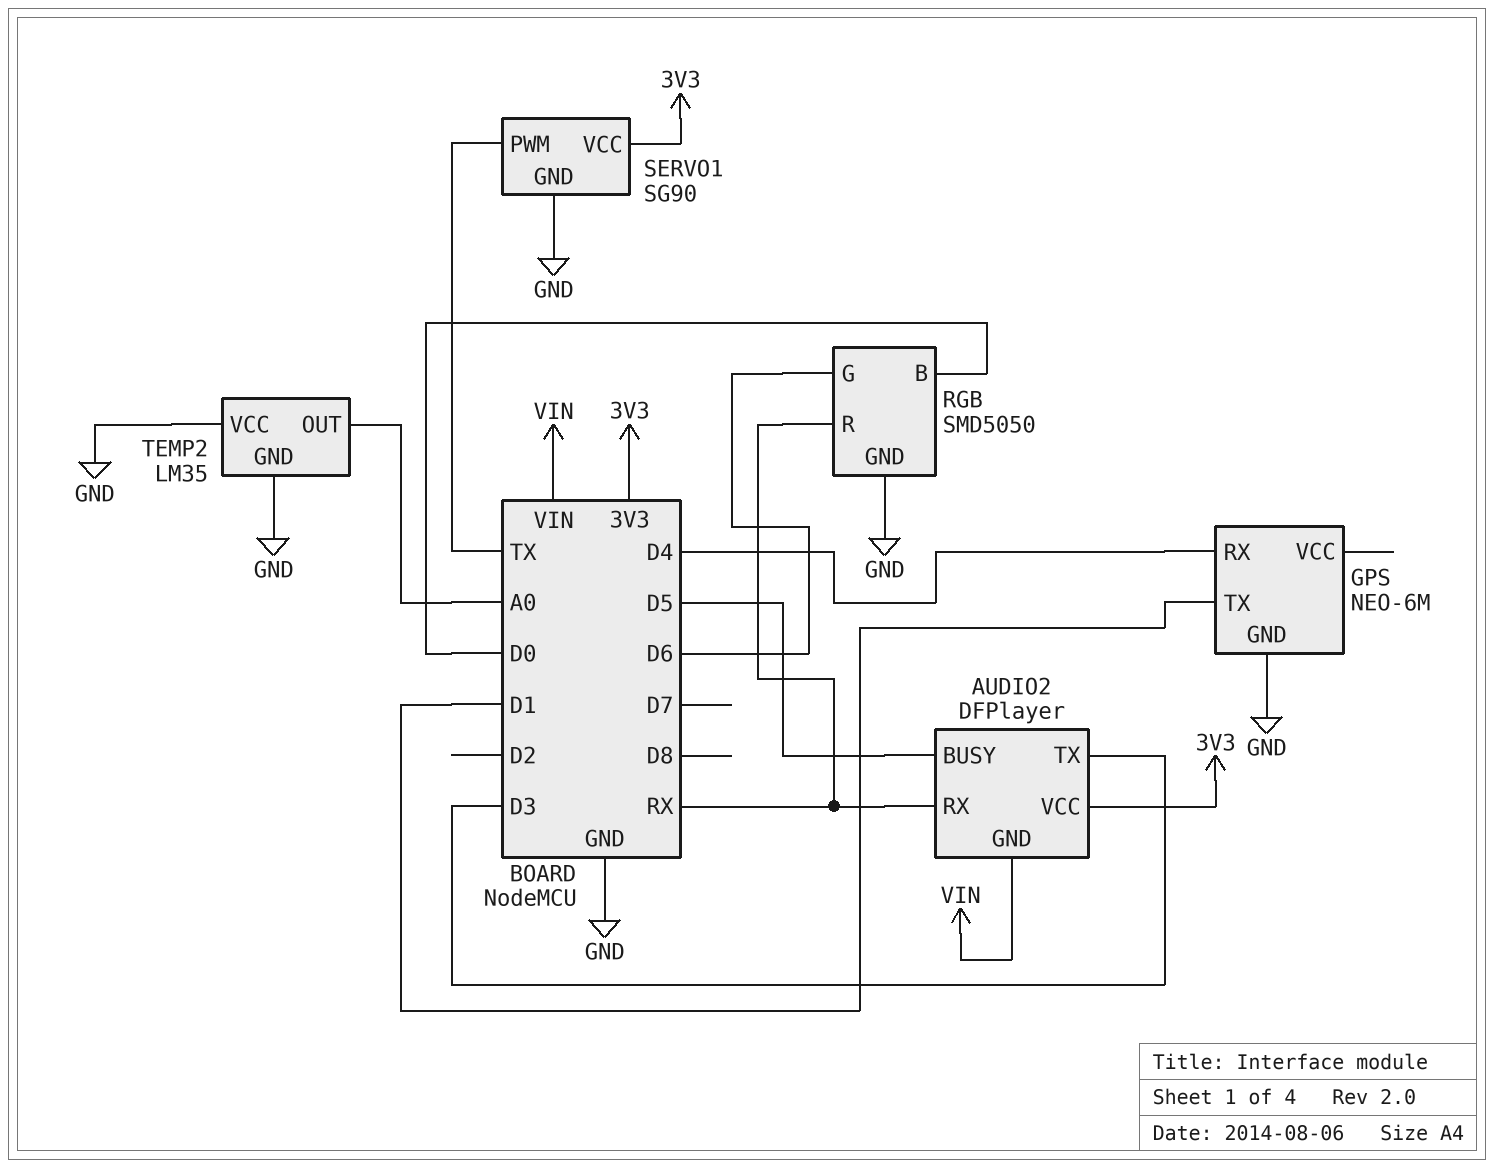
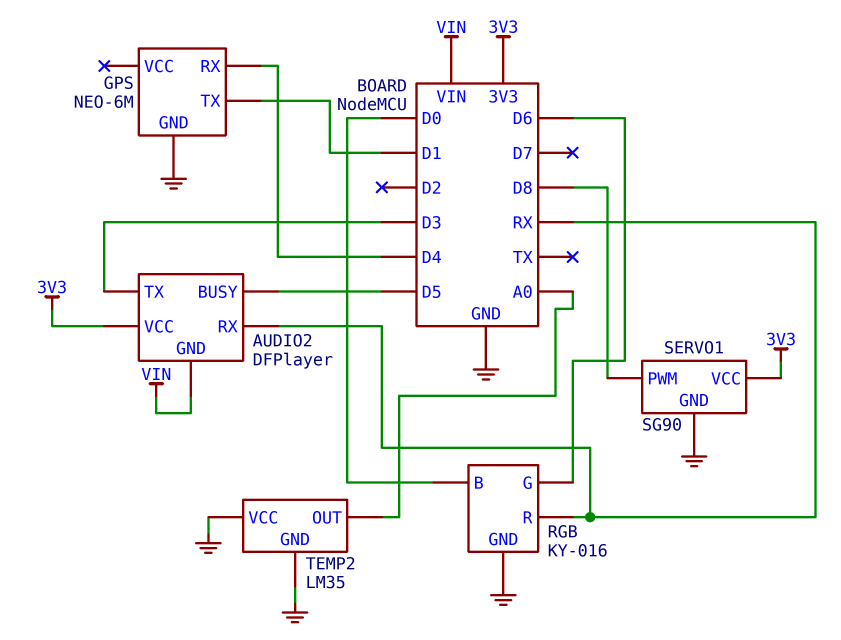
RGB: SMD5050 -> KY-016
SERVO1 pin PWM: TX -> D8

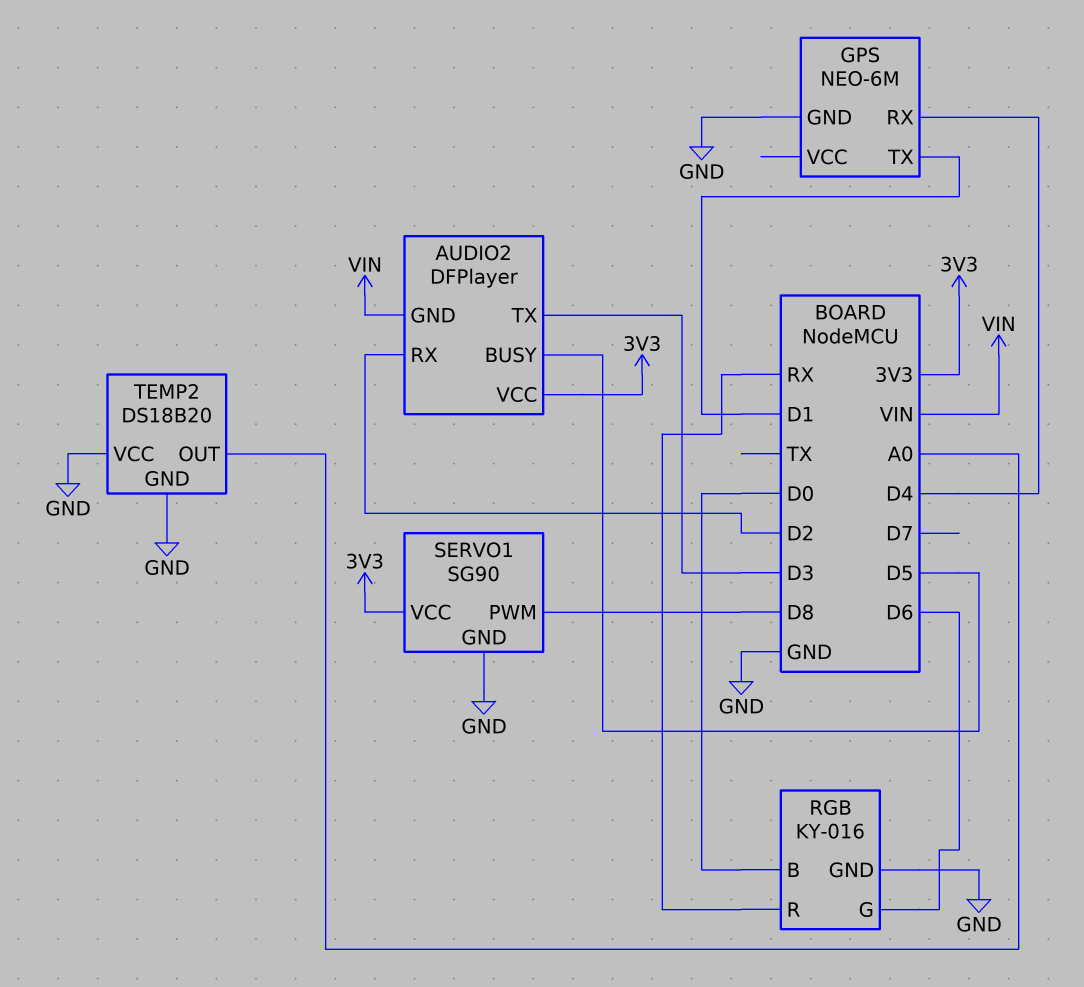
AUDIO2 pin RX: RX -> D2
TEMP2: LM35 -> DS18B20

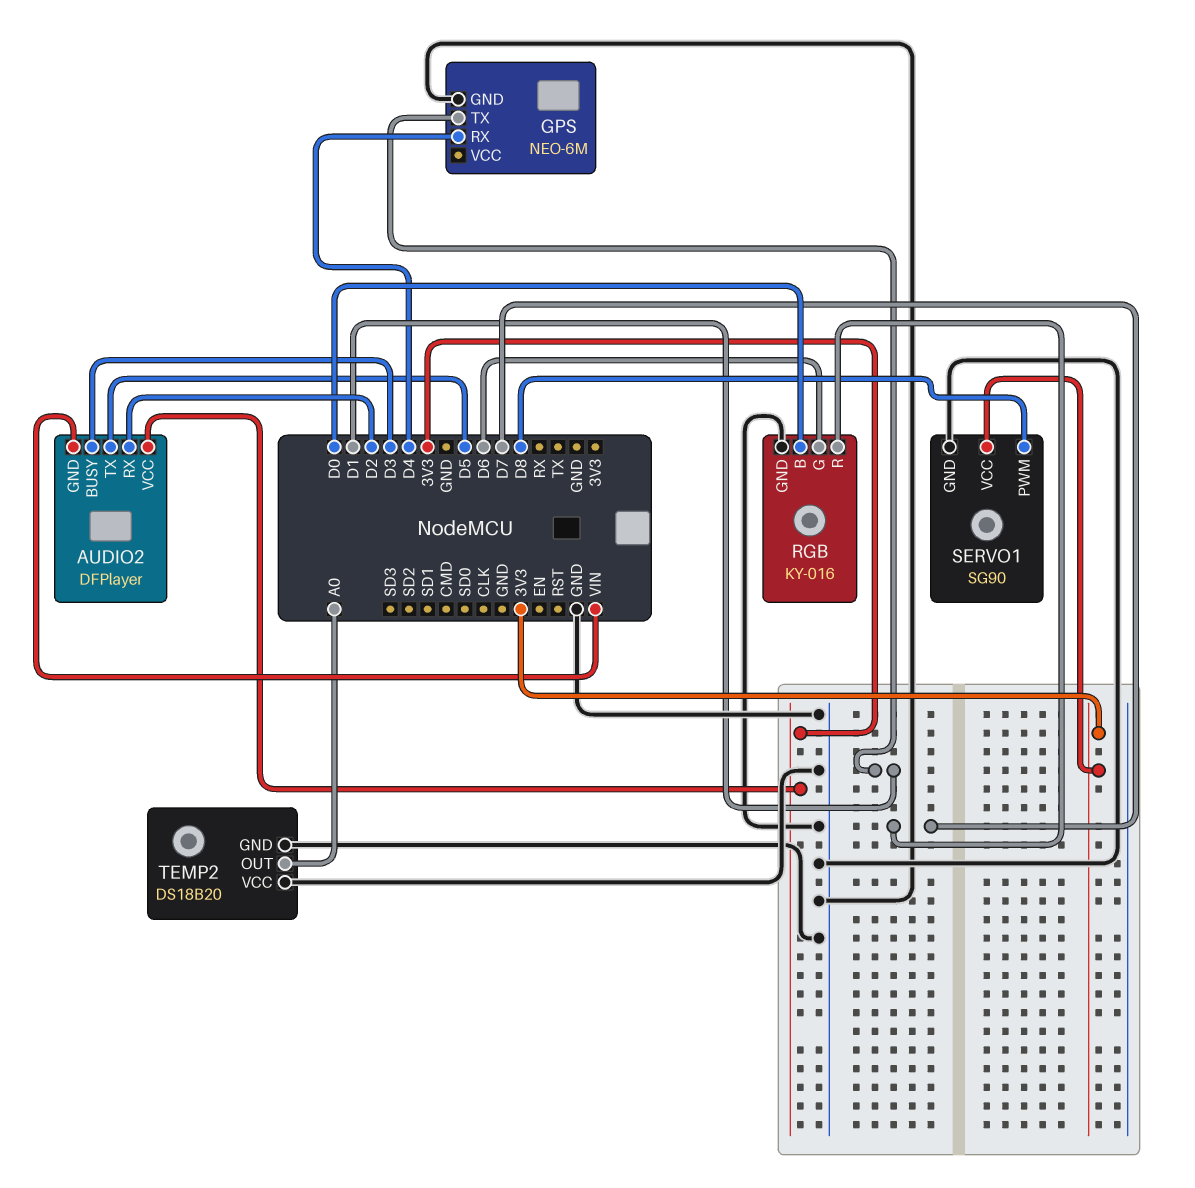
AUDIO2 pin BUSY: D5 -> D3
AUDIO2 pin TX: D3 -> D5
RGB pin R: RX -> D7

